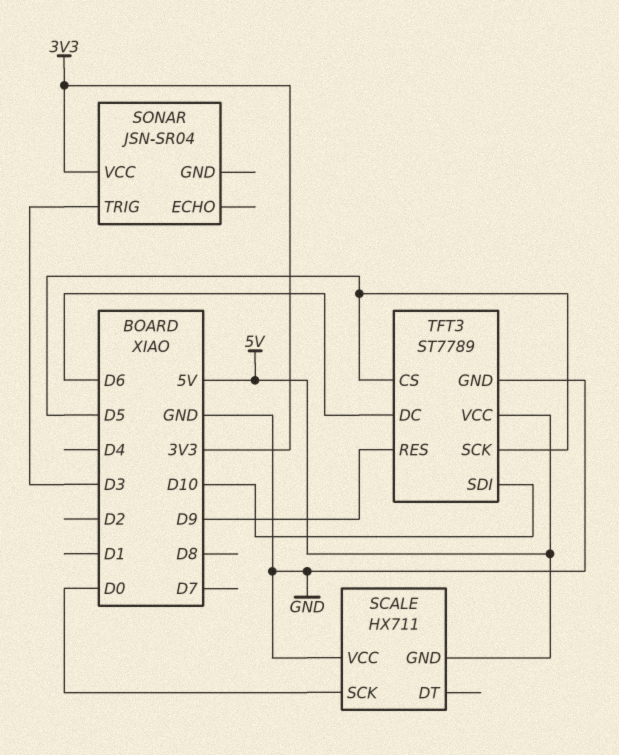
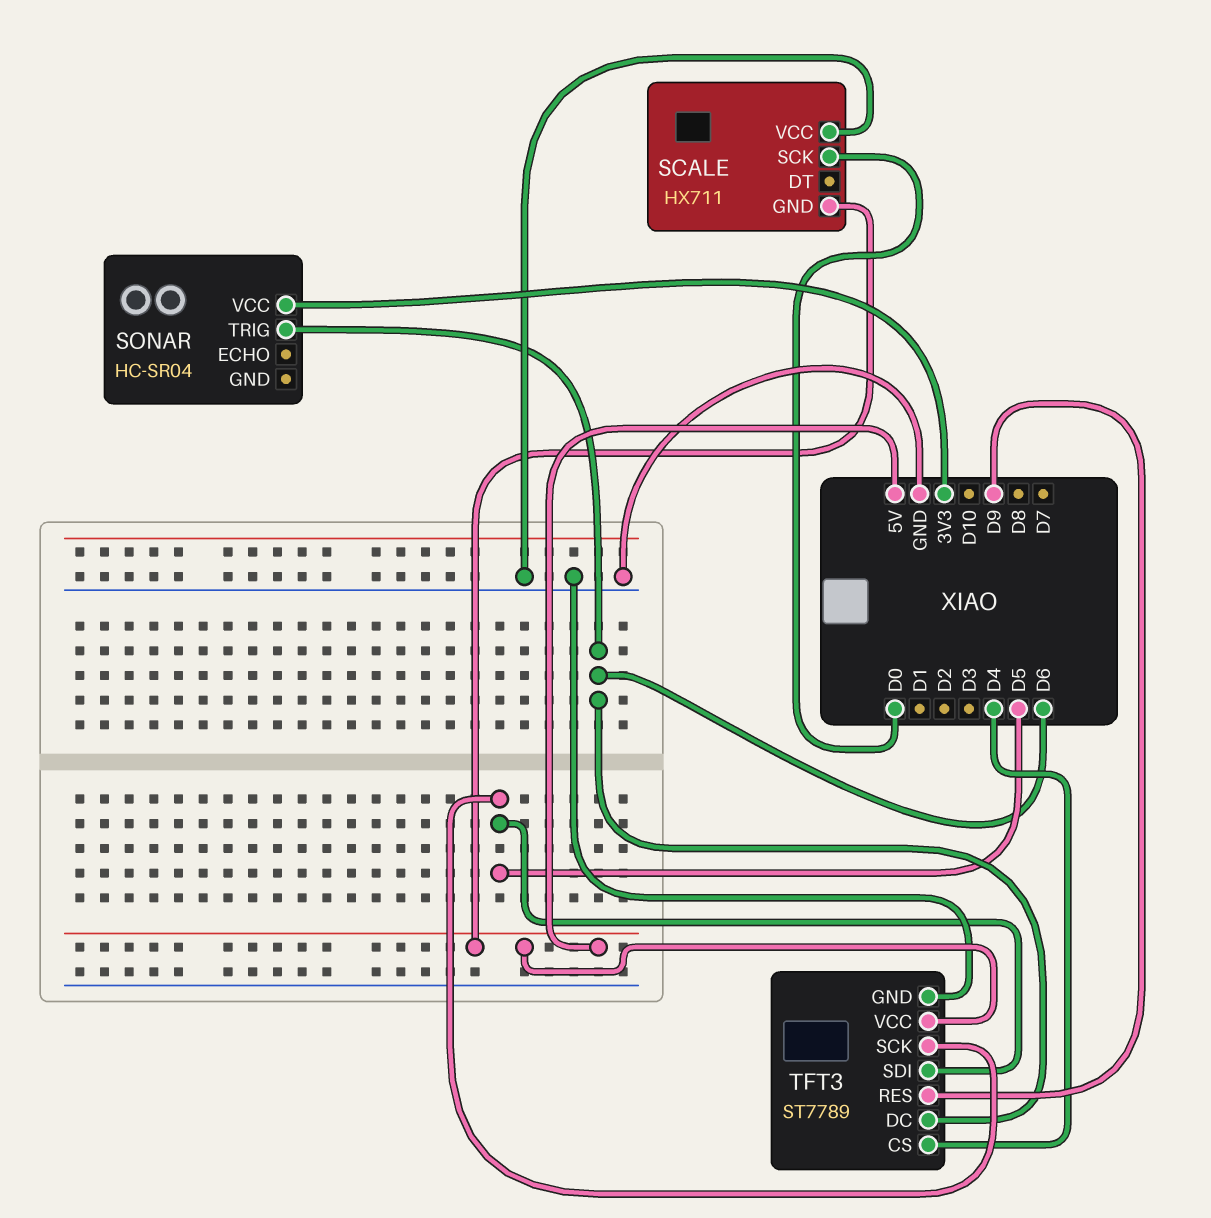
SONAR: JSN-SR04 -> HC-SR04
SONAR pin TRIG: D3 -> D6
TFT3 pin CS: D5 -> D4
TFT3 pin SDI: D10 -> D5

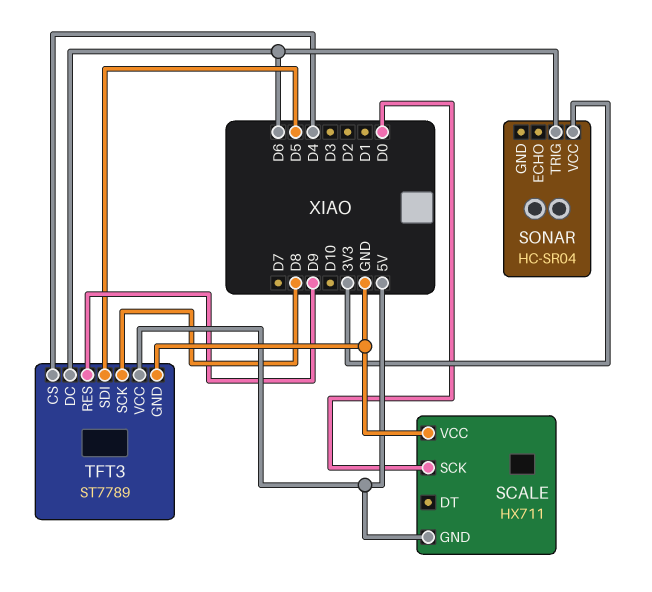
TFT3 pin SCK: D5 -> D8

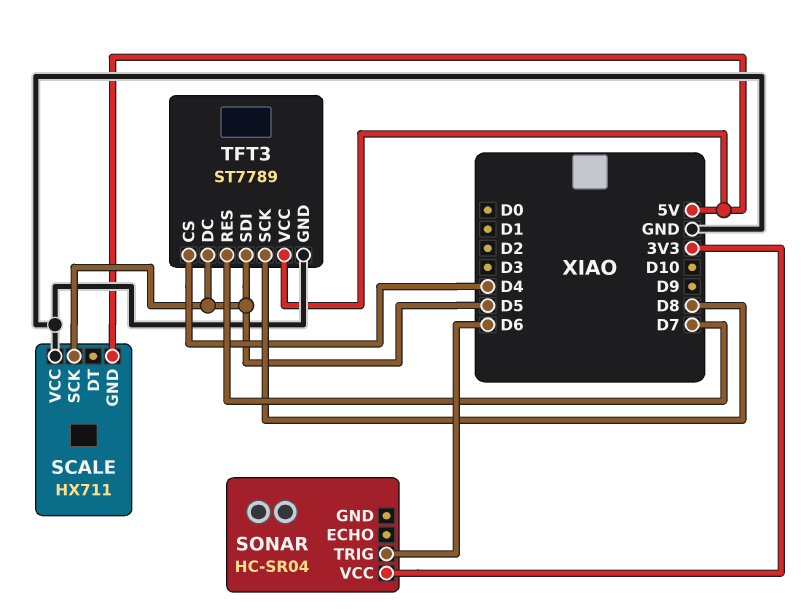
SCALE pin SCK: D0 -> D5
TFT3 pin DC: D6 -> D5
TFT3 pin RES: D9 -> D7

